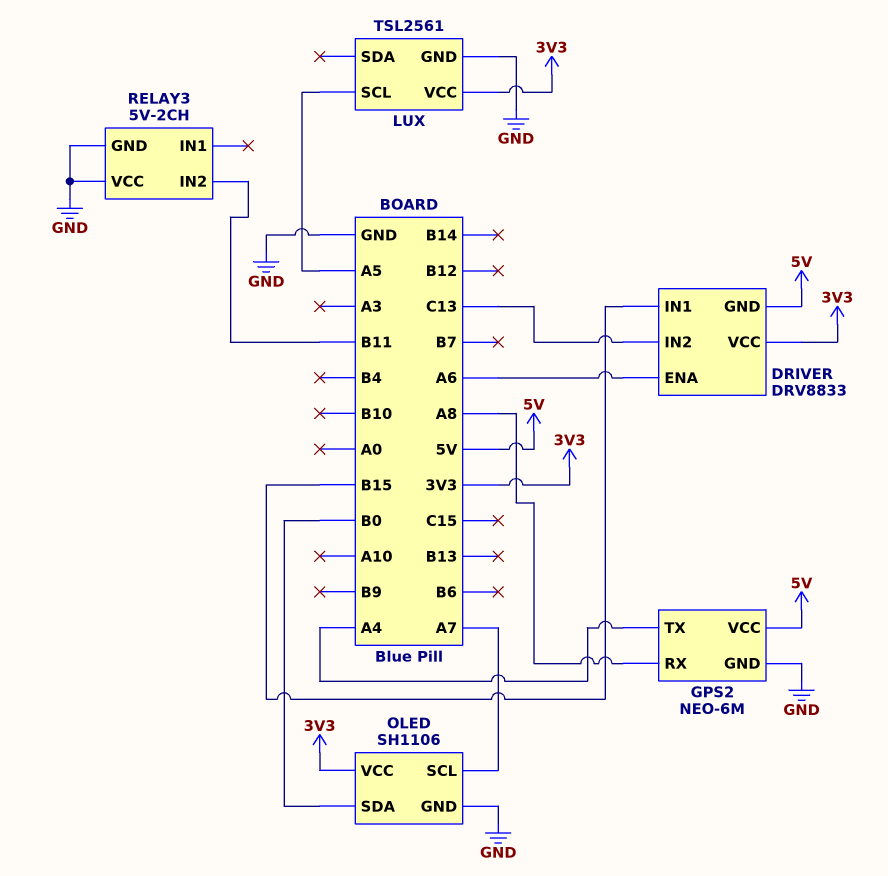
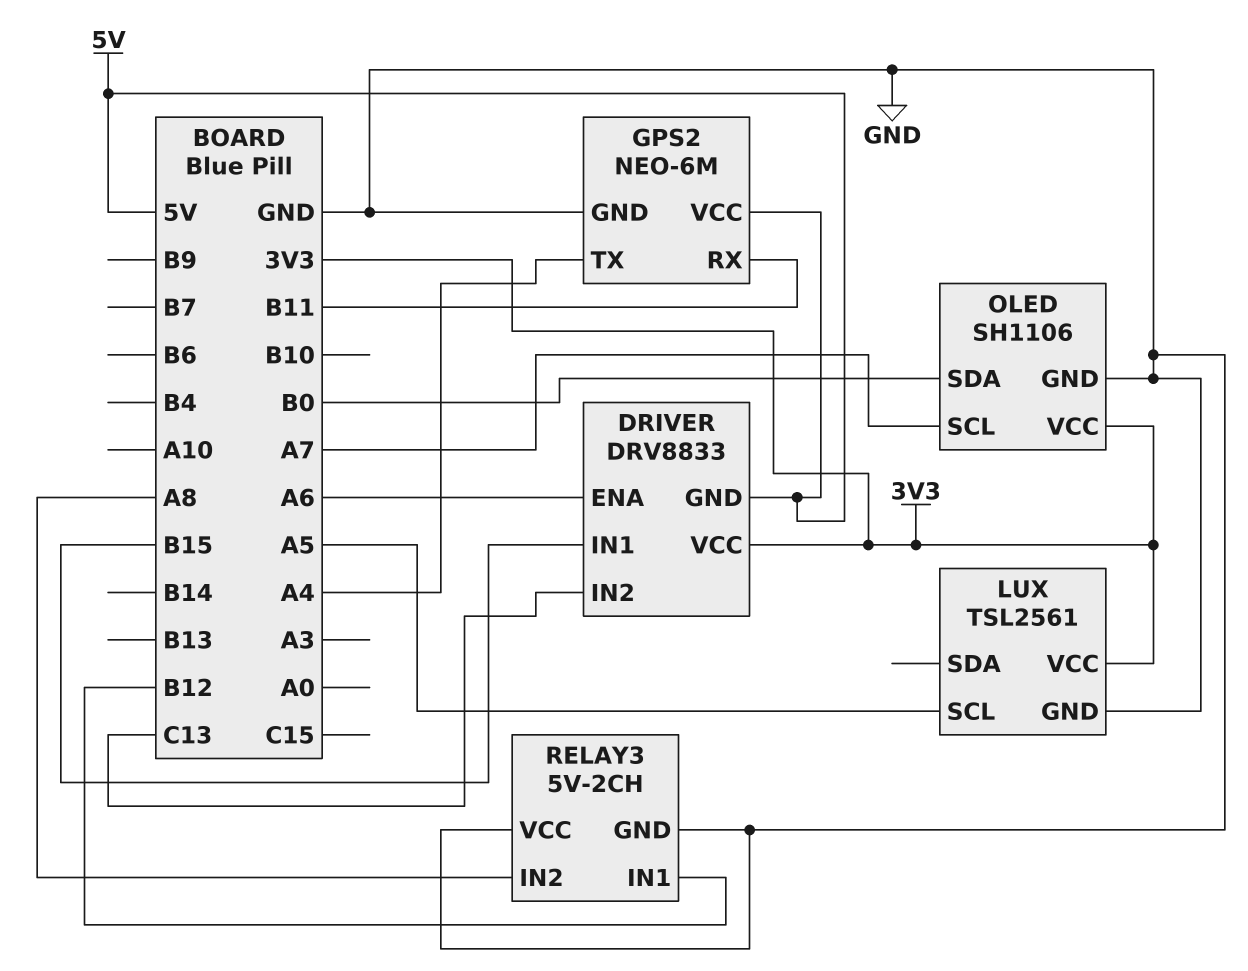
GPS2 pin RX: A8 -> B11
RELAY3 pin IN1: none -> B12
RELAY3 pin IN2: B11 -> A8

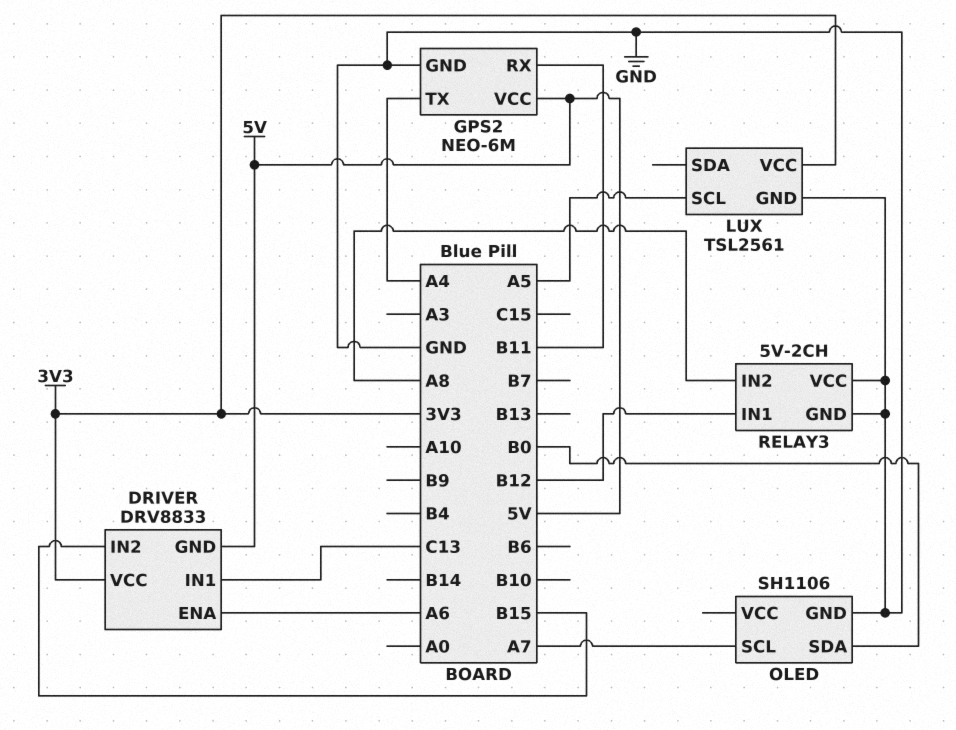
DRIVER pin IN1: B15 -> C13
DRIVER pin IN2: C13 -> B15
OLED pin VCC: 3V3 -> none

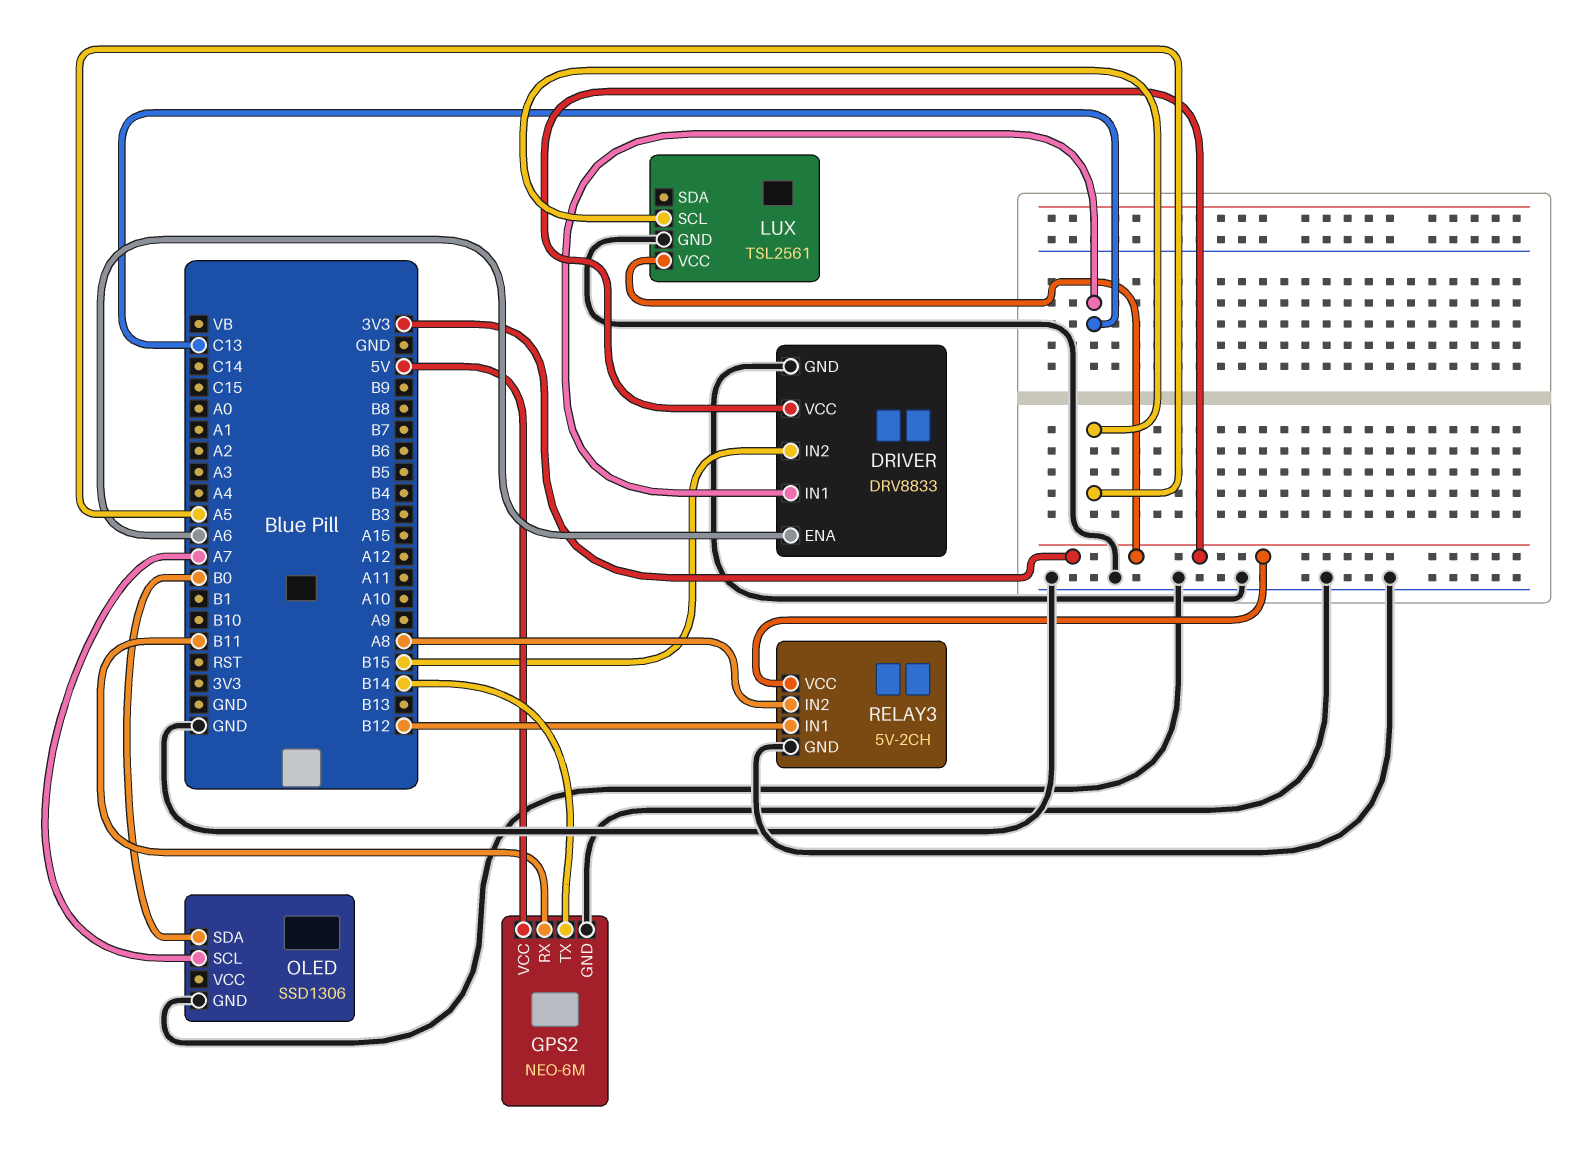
DRIVER pin GND: 5V -> GND
GPS2 pin TX: A4 -> B14
OLED: SH1106 -> SSD1306
RELAY3 pin VCC: GND -> 3V3

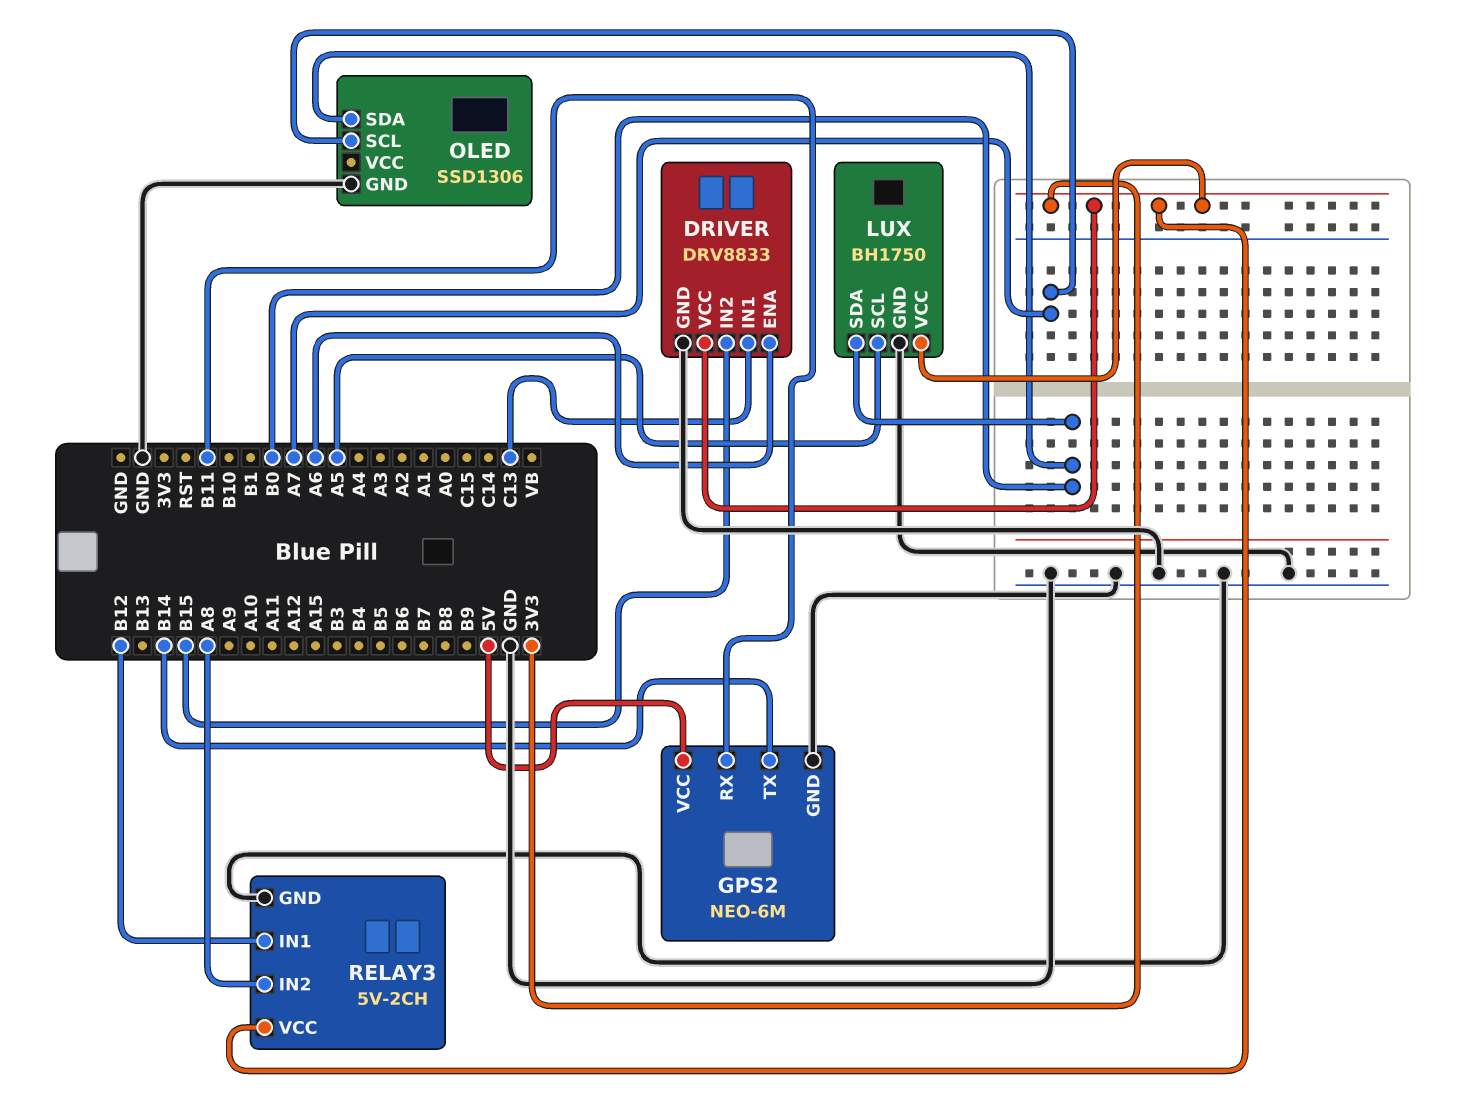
LUX: TSL2561 -> BH1750
LUX pin SDA: none -> B0

